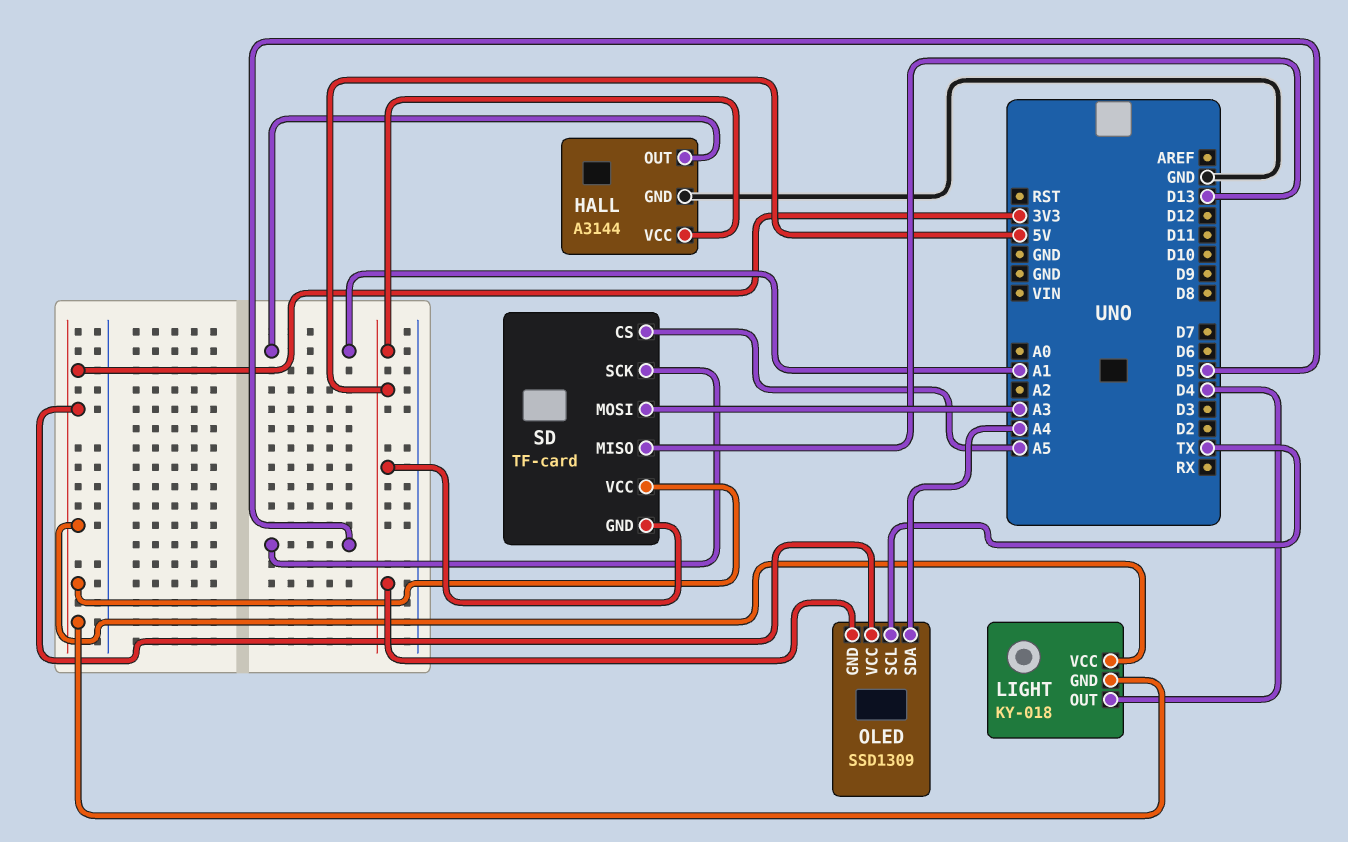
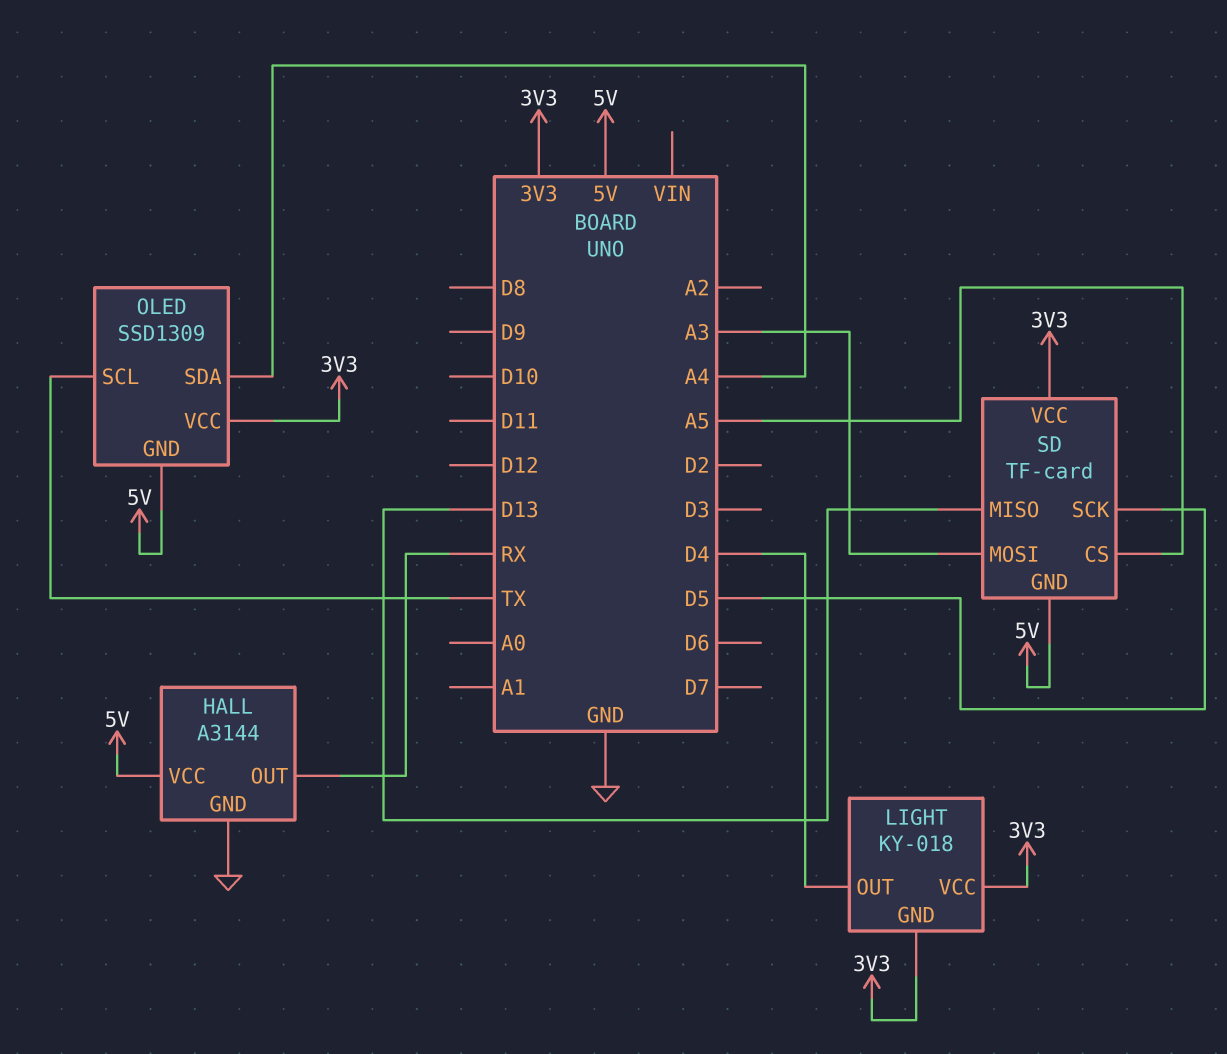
HALL pin OUT: A1 -> RX

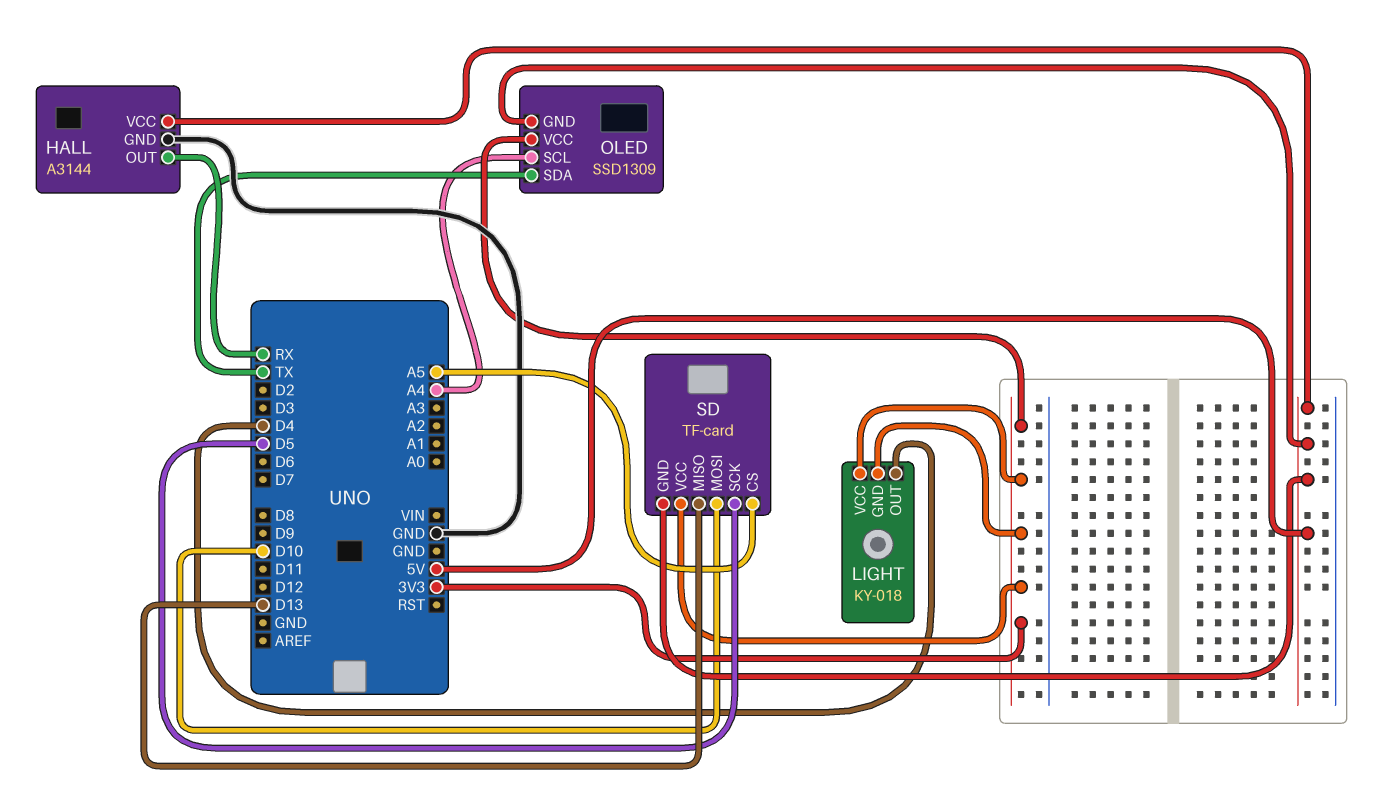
OLED pin SCL: TX -> A4
OLED pin SDA: A4 -> TX
SD pin MOSI: A3 -> D10

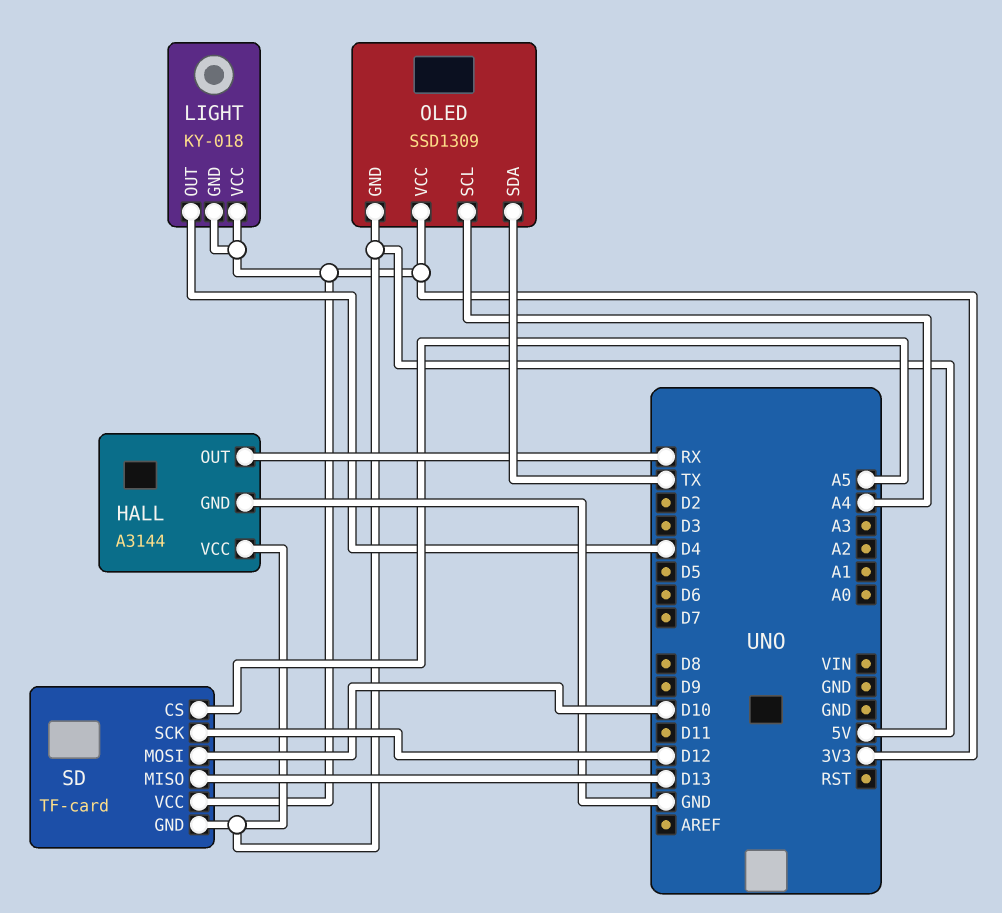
SD pin SCK: D5 -> D12

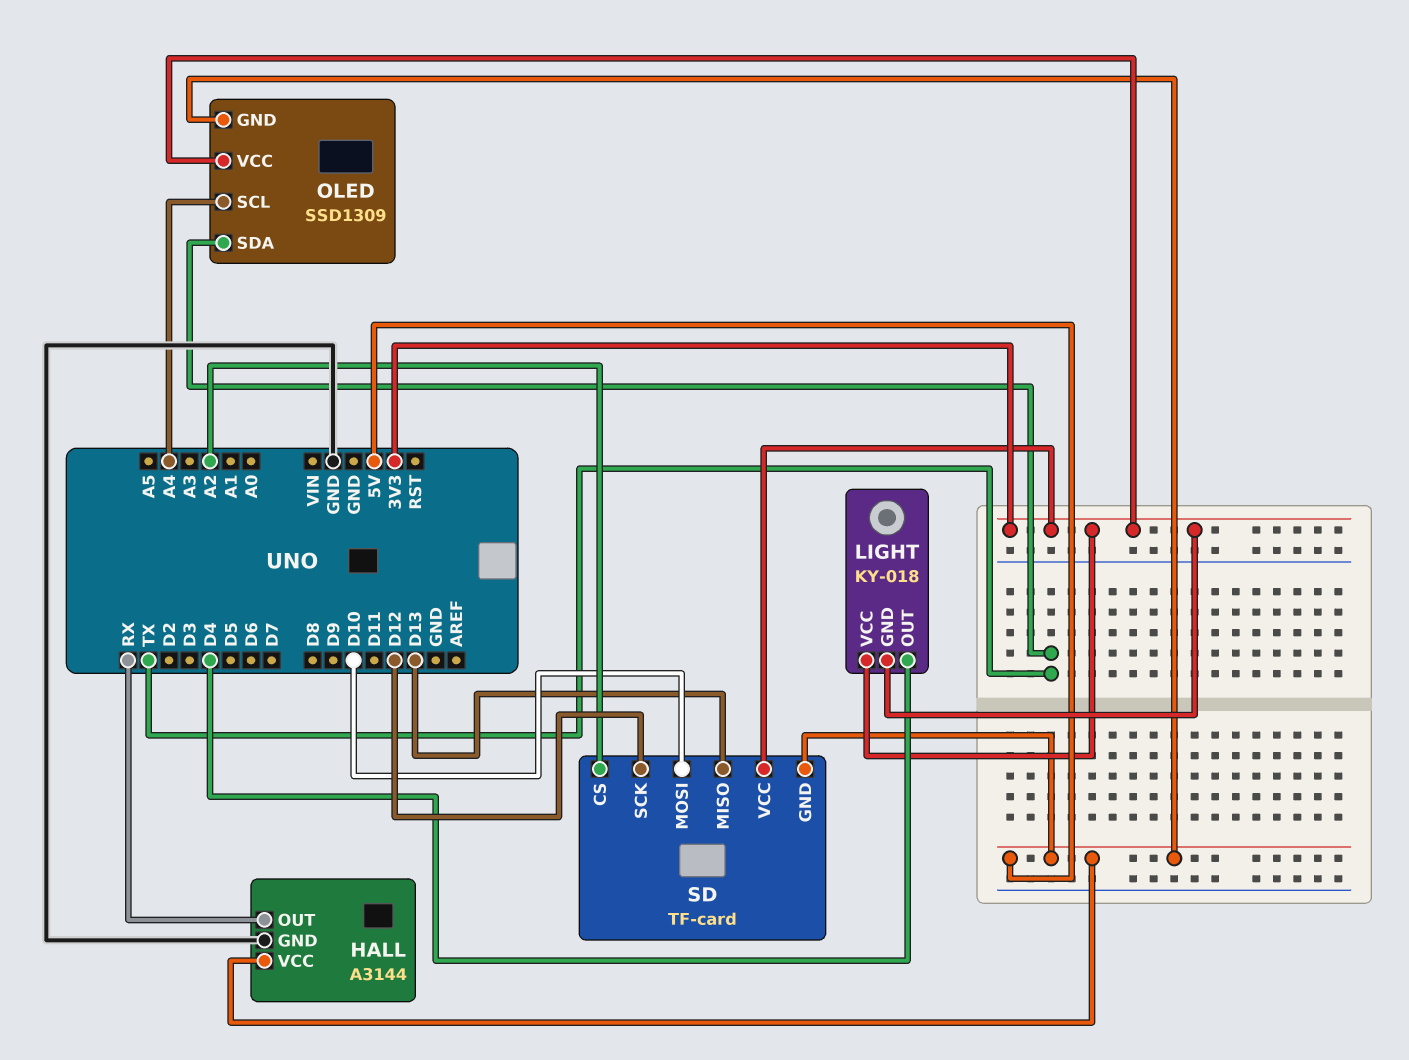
SD pin CS: A5 -> A2

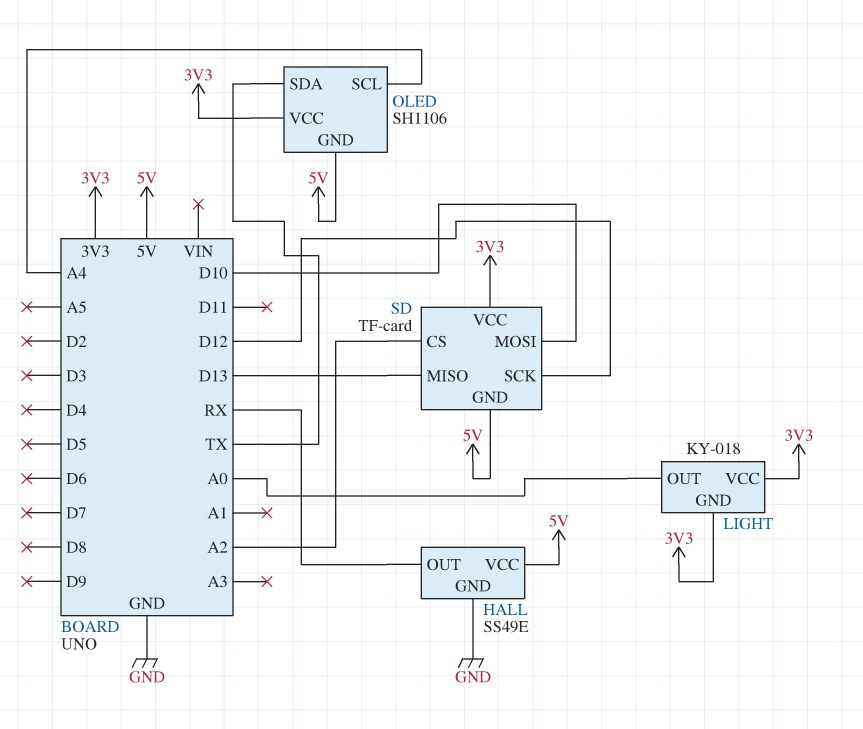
HALL: A3144 -> SS49E
LIGHT pin OUT: D4 -> A0
OLED: SSD1309 -> SH1106

